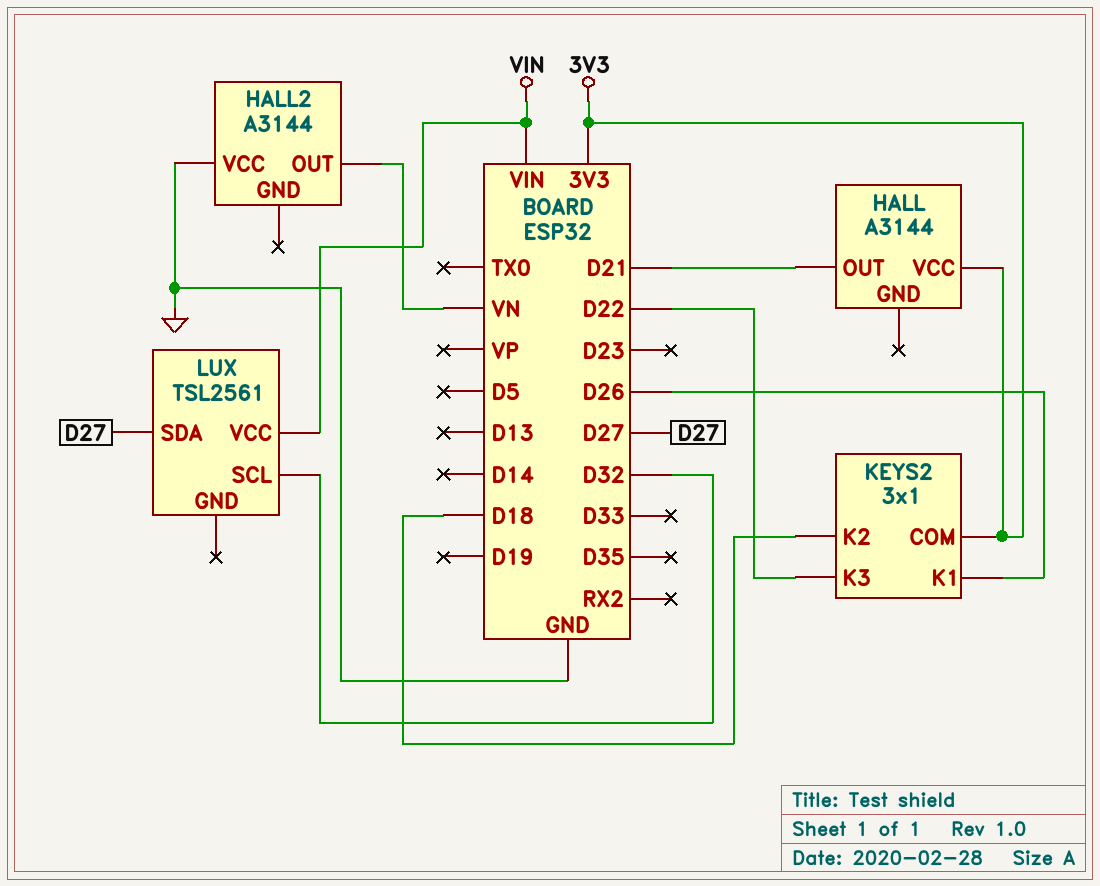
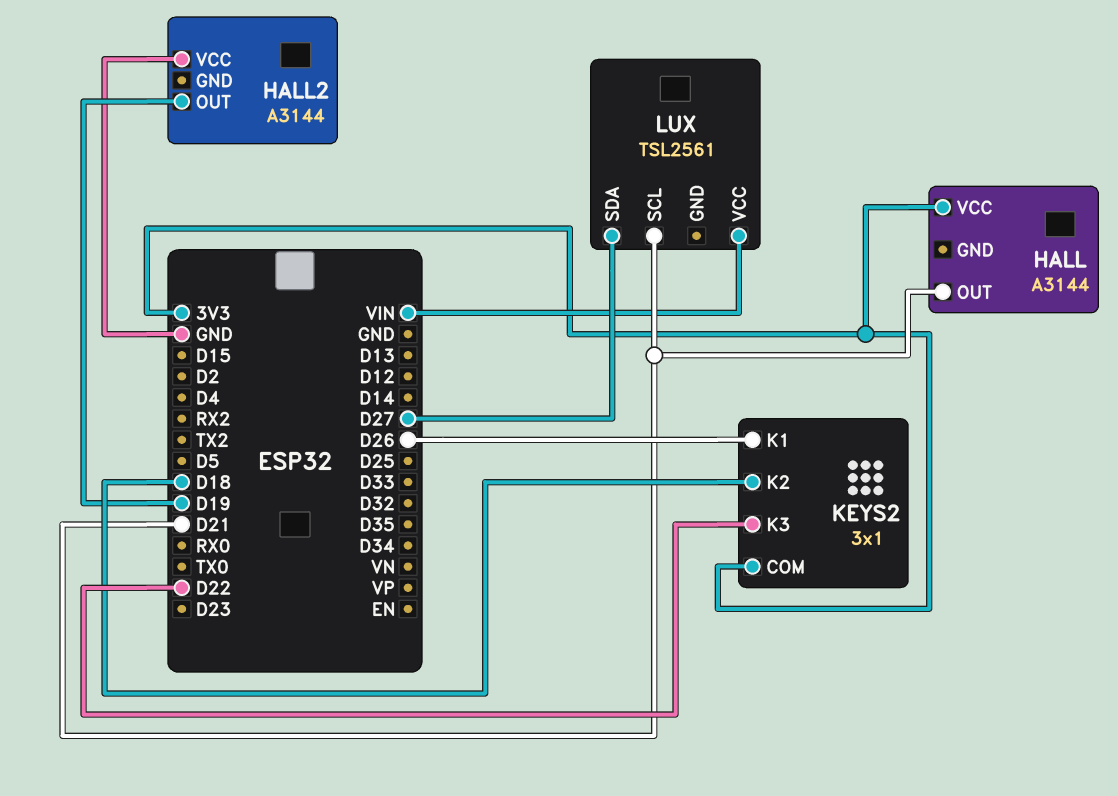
HALL2 pin OUT: VN -> D19
LUX pin SCL: D32 -> D21

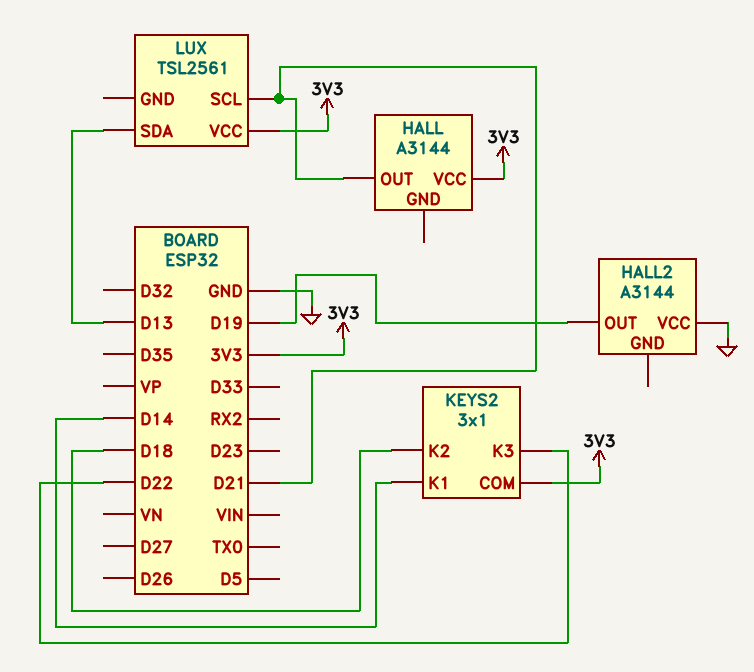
KEYS2 pin K1: D26 -> D14
LUX pin SDA: D27 -> D13
LUX pin VCC: VIN -> 3V3

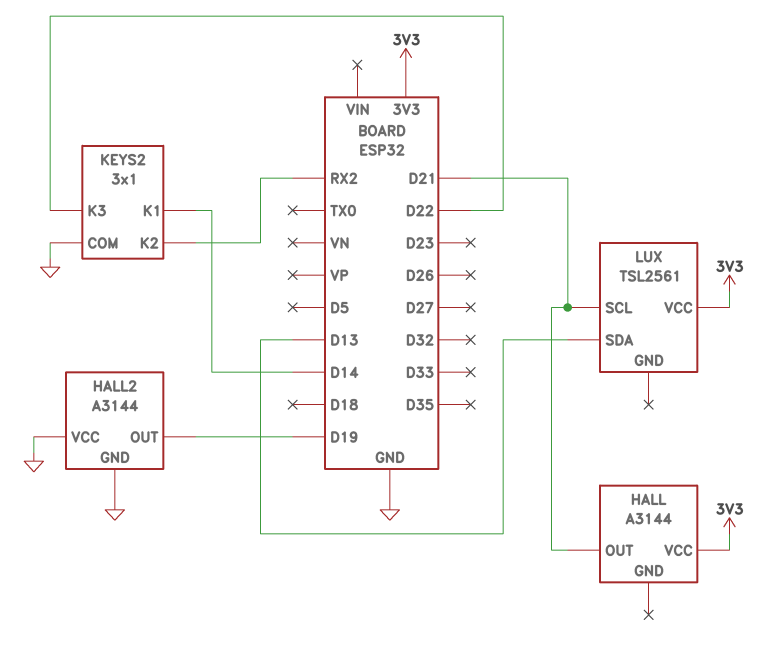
HALL2 pin GND: none -> GND
KEYS2 pin COM: 3V3 -> GND
KEYS2 pin K2: D18 -> RX2

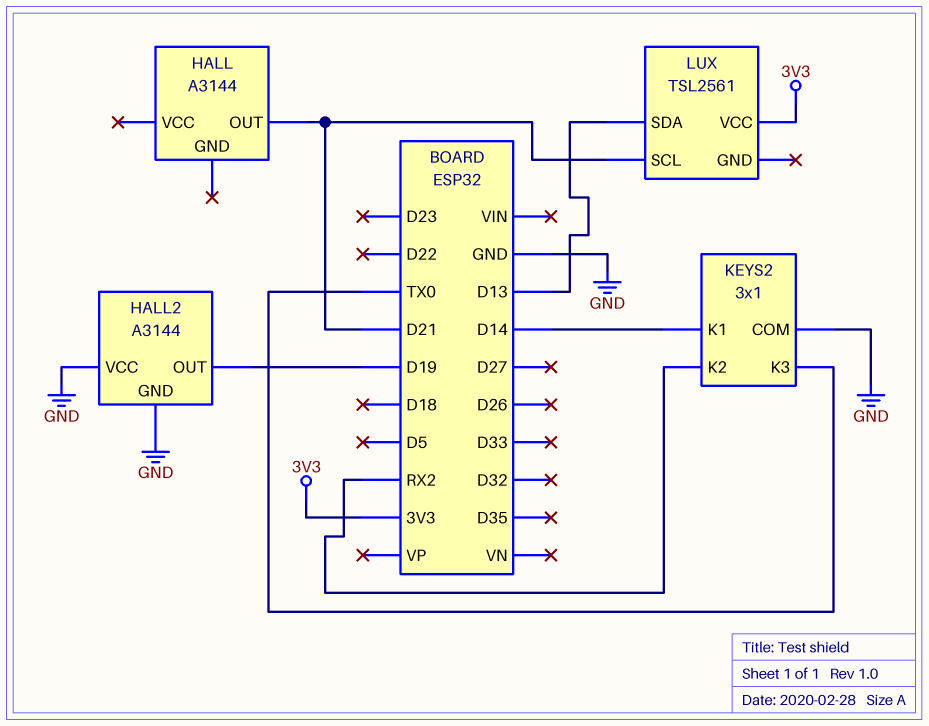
HALL pin VCC: 3V3 -> none
KEYS2 pin K3: D22 -> TX0

